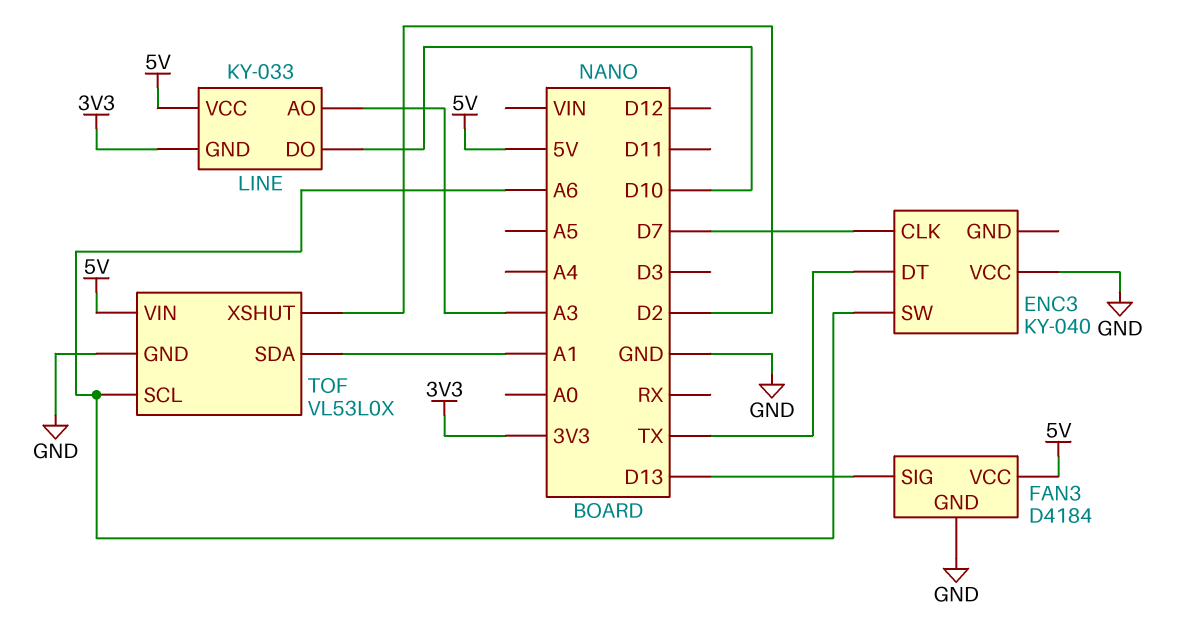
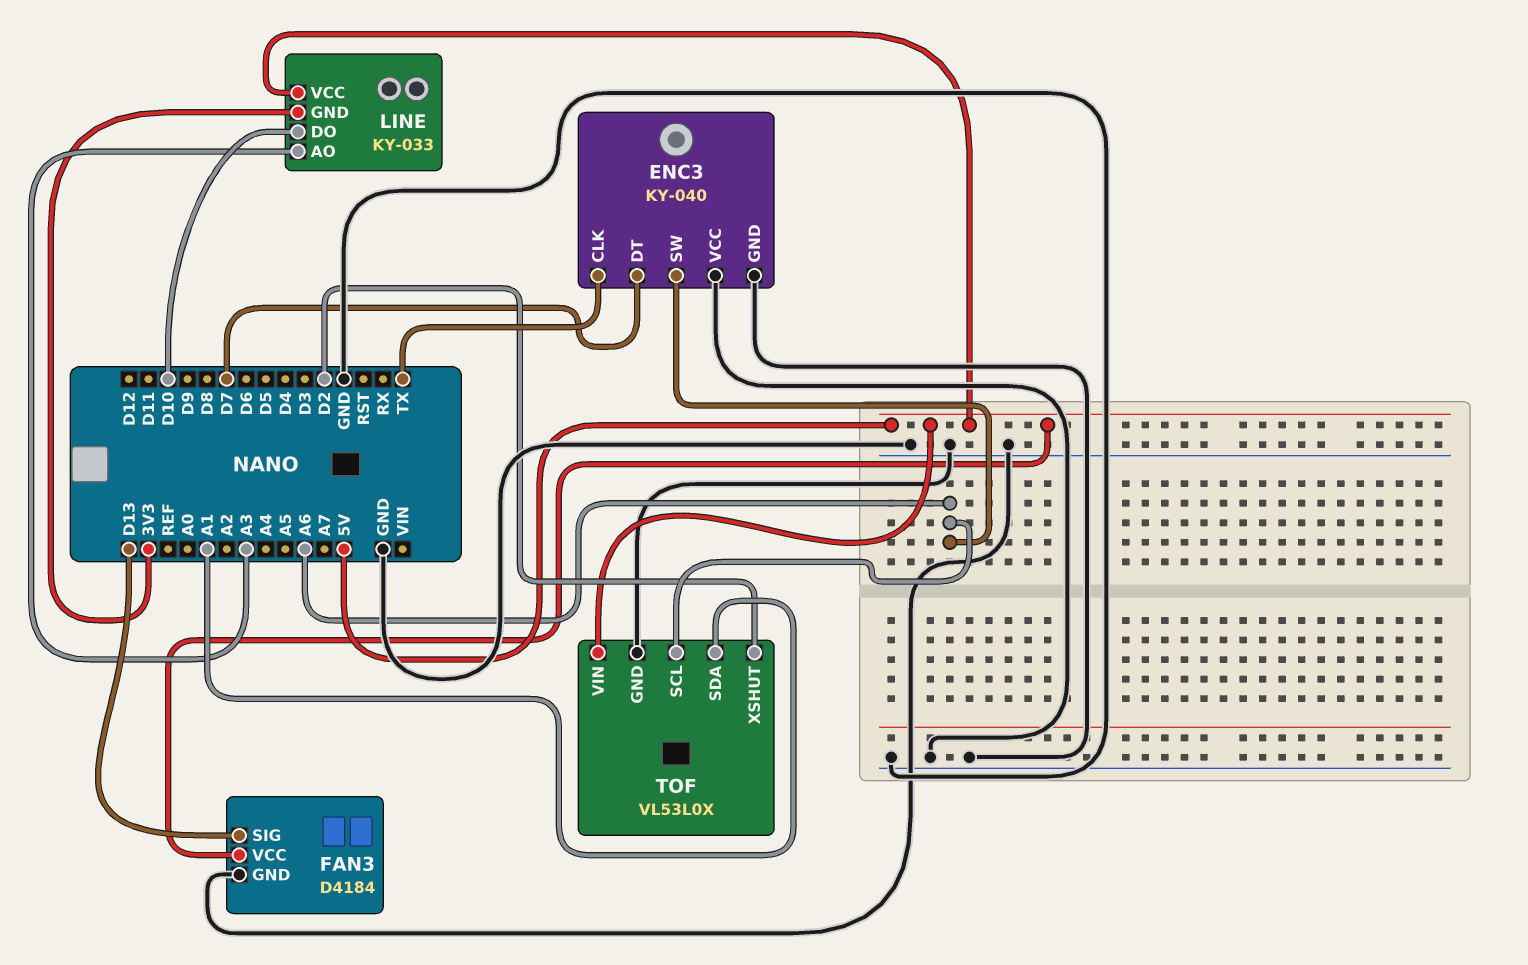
ENC3 pin CLK: D7 -> TX
ENC3 pin DT: TX -> D7
ENC3 pin GND: none -> GND

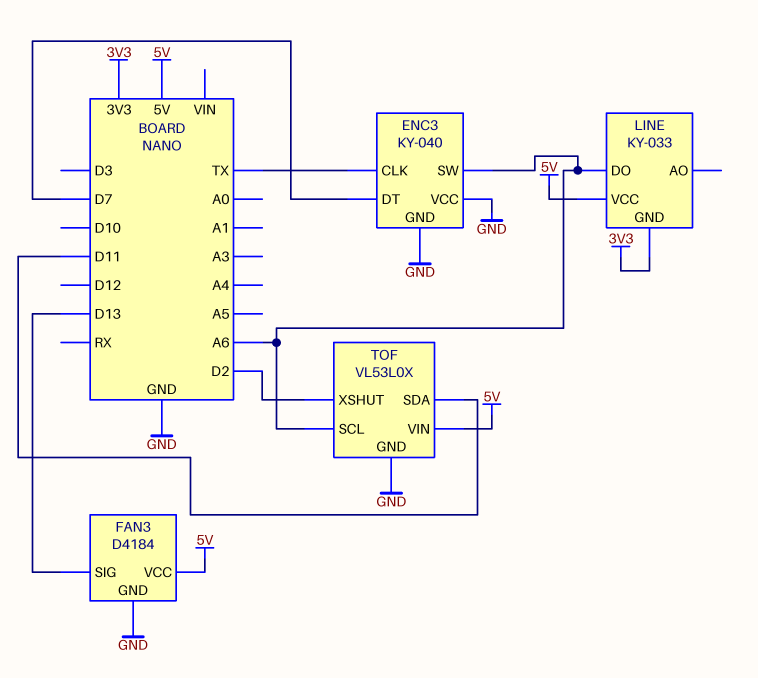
LINE pin AO: A3 -> none
LINE pin DO: D10 -> A6
TOF pin SDA: A1 -> D11

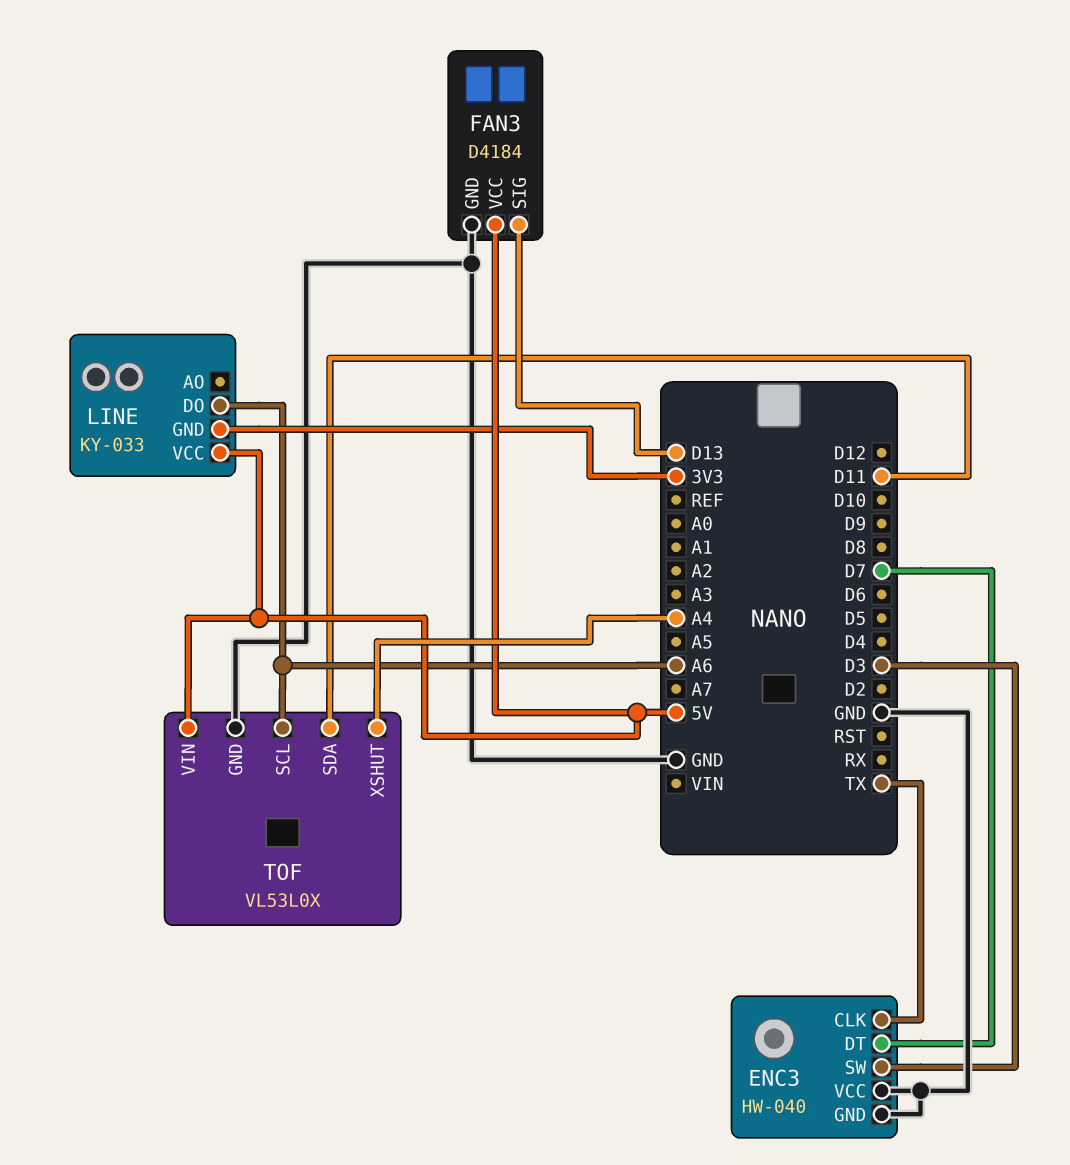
ENC3: KY-040 -> HW-040
ENC3 pin SW: A6 -> D3
TOF pin XSHUT: D2 -> A4

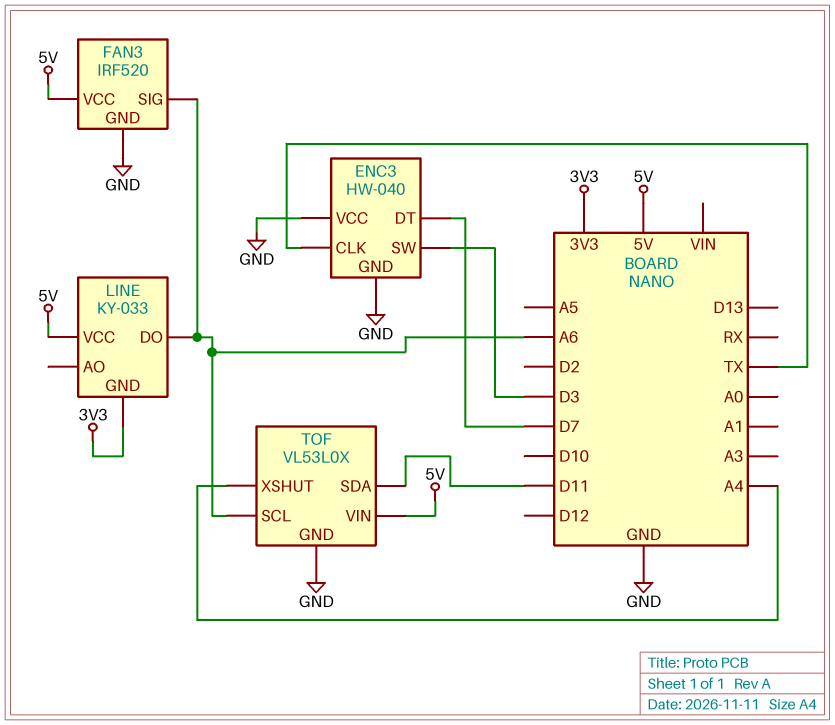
FAN3: D4184 -> IRF520
FAN3 pin SIG: D13 -> A6

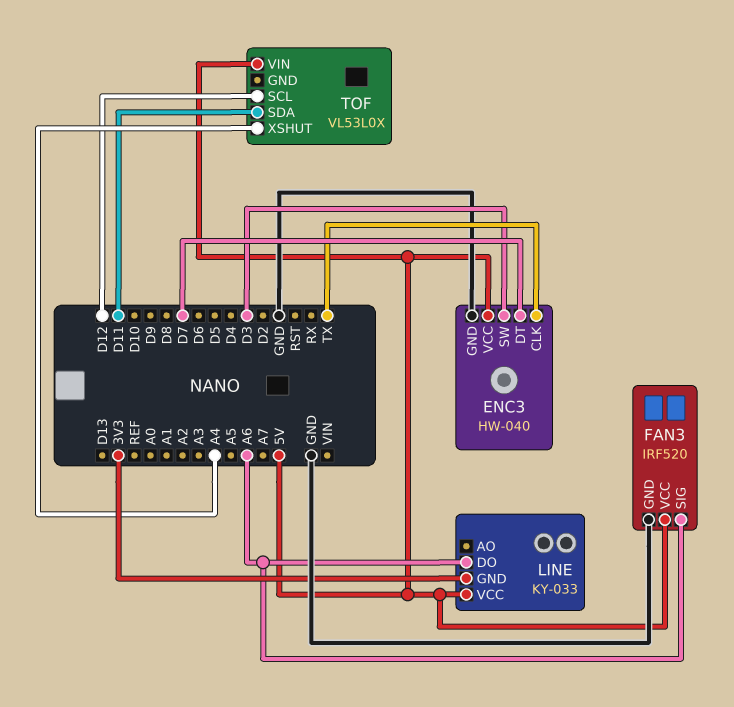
ENC3 pin VCC: GND -> 5V
TOF pin GND: GND -> none
TOF pin SCL: A6 -> D12

